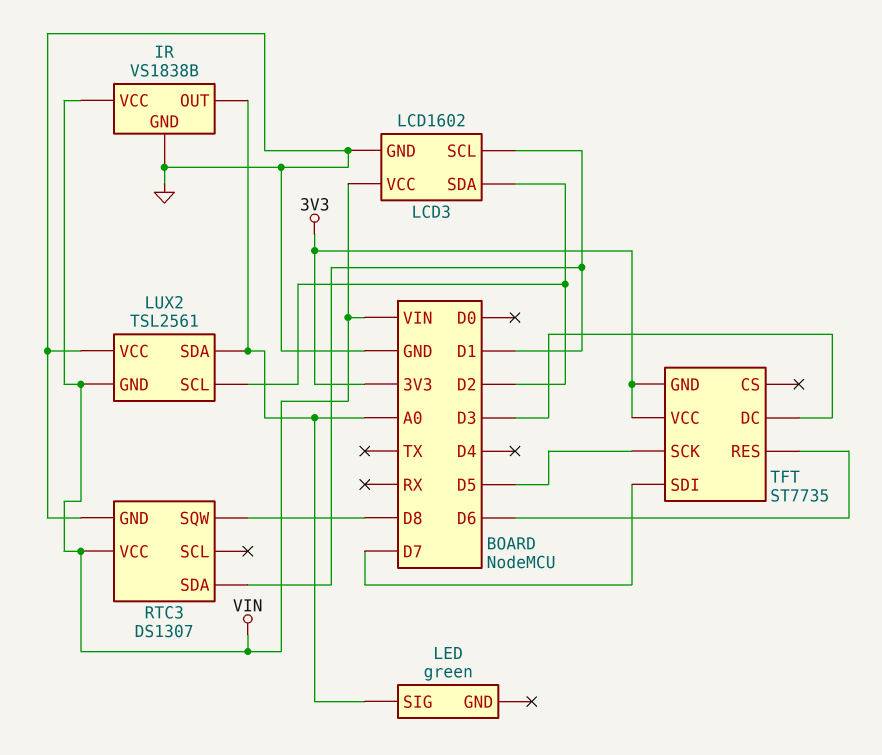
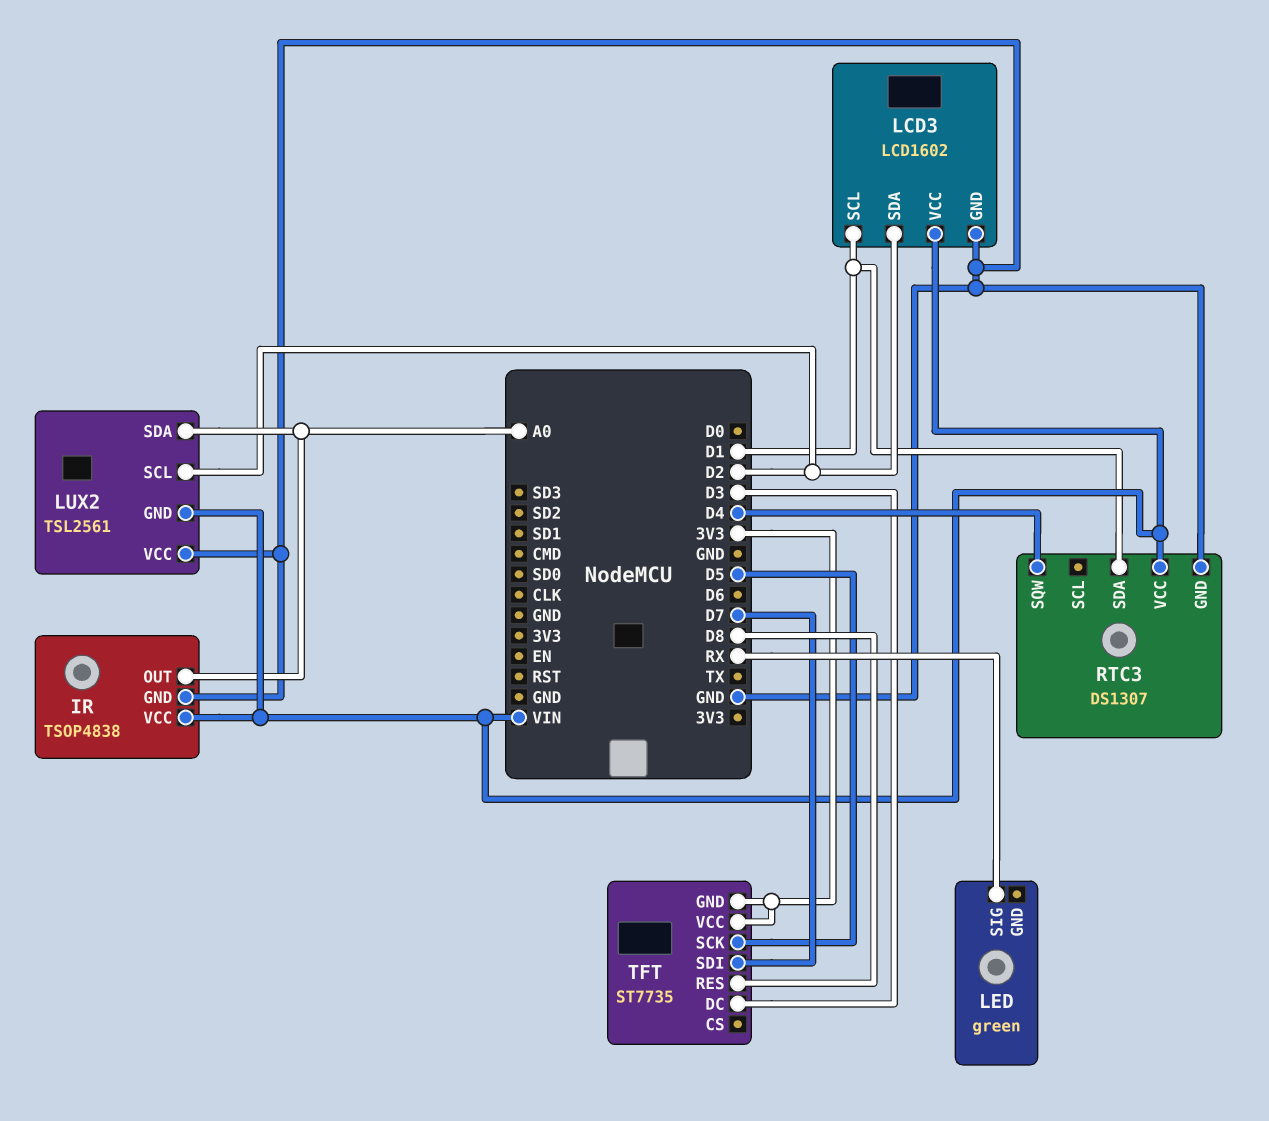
IR: VS1838B -> TSOP4838
LED pin SIG: A0 -> RX
RTC3 pin SQW: D8 -> D4
TFT pin RES: D6 -> D8

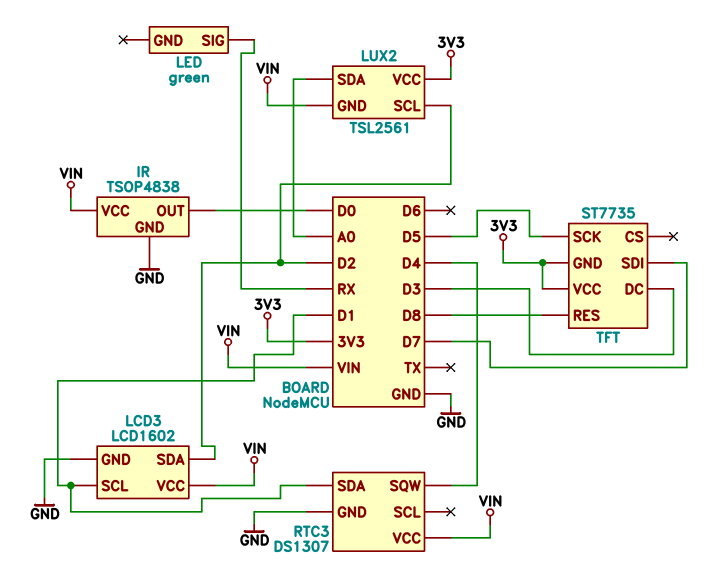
IR pin OUT: A0 -> D0
LUX2 pin VCC: GND -> 3V3

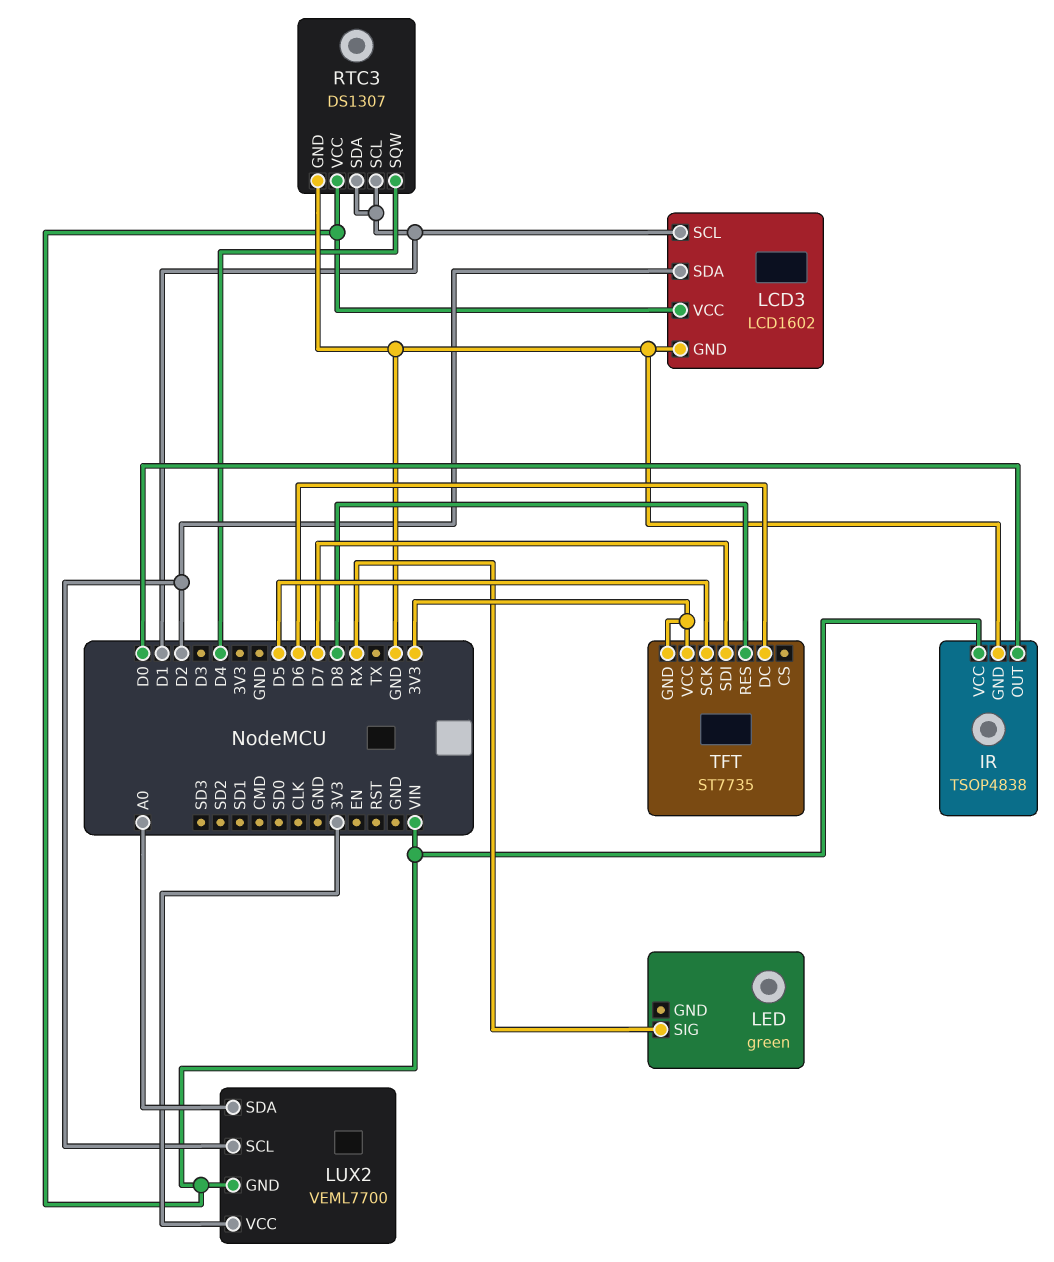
LUX2: TSL2561 -> VEML7700
RTC3 pin SCL: none -> D1
TFT pin DC: D3 -> D6

